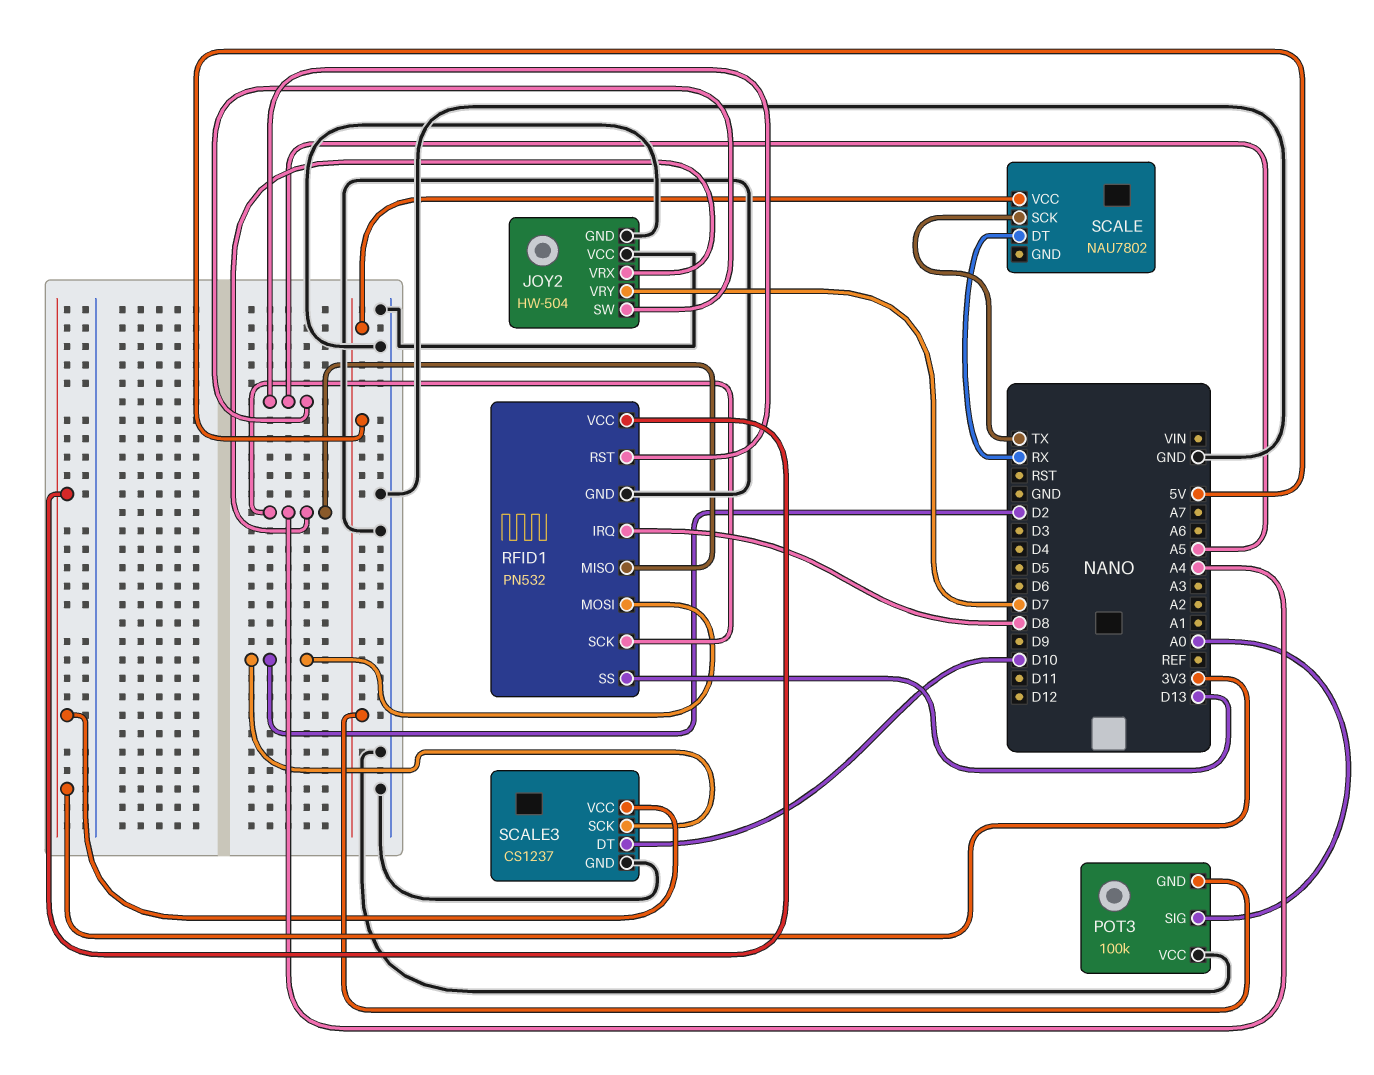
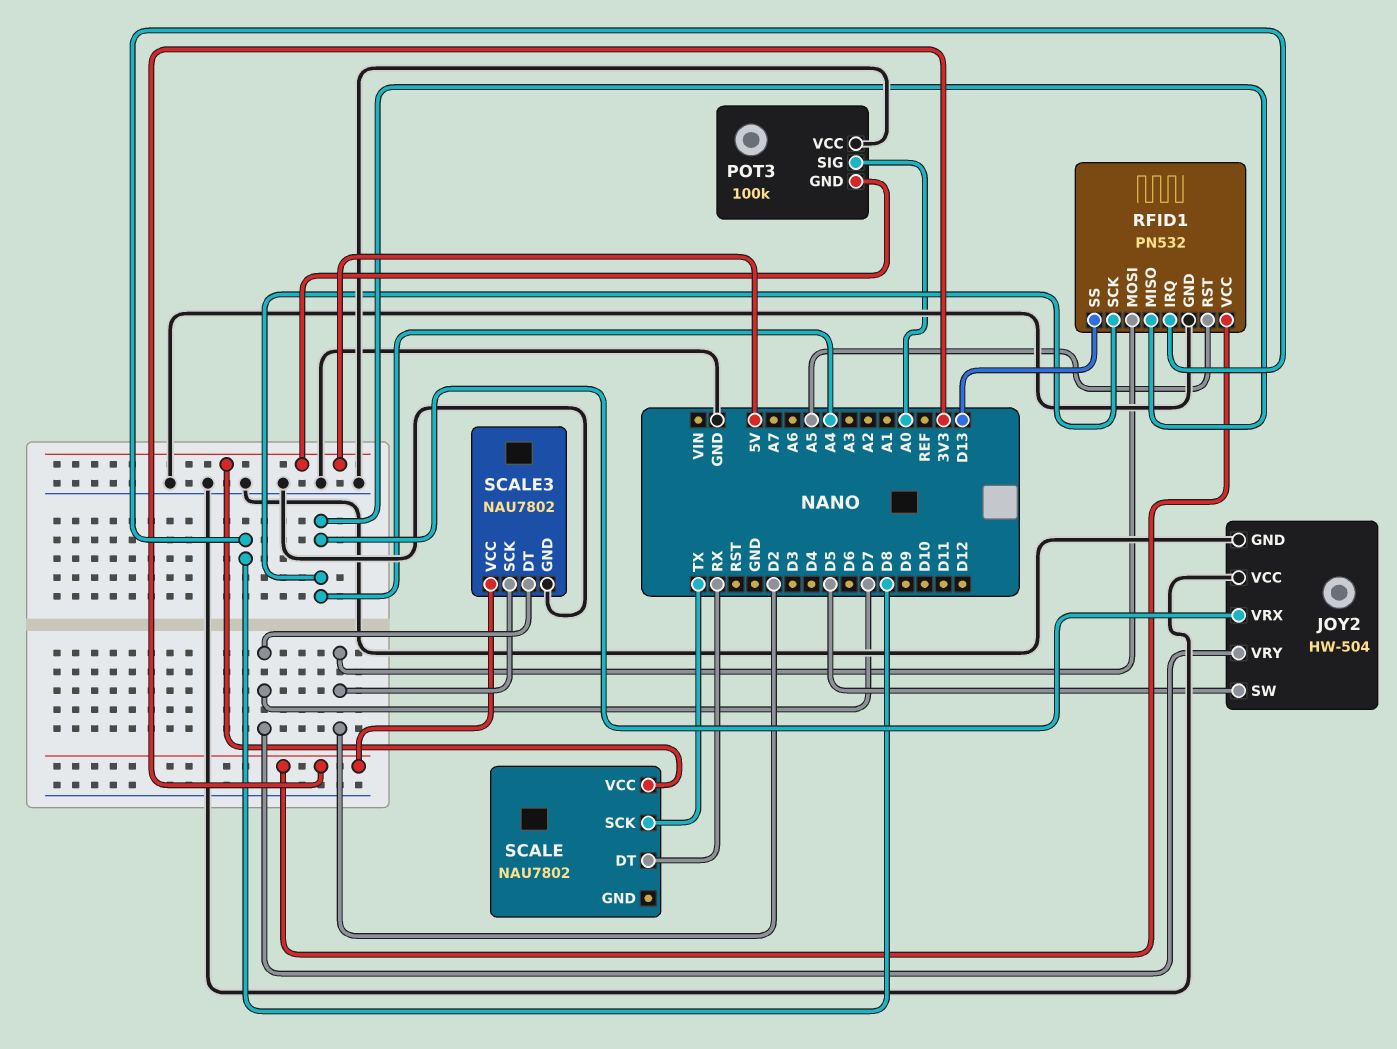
JOY2 pin SW: A5 -> D5
SCALE3: CS1237 -> NAU7802
SCALE3 pin DT: D10 -> D7

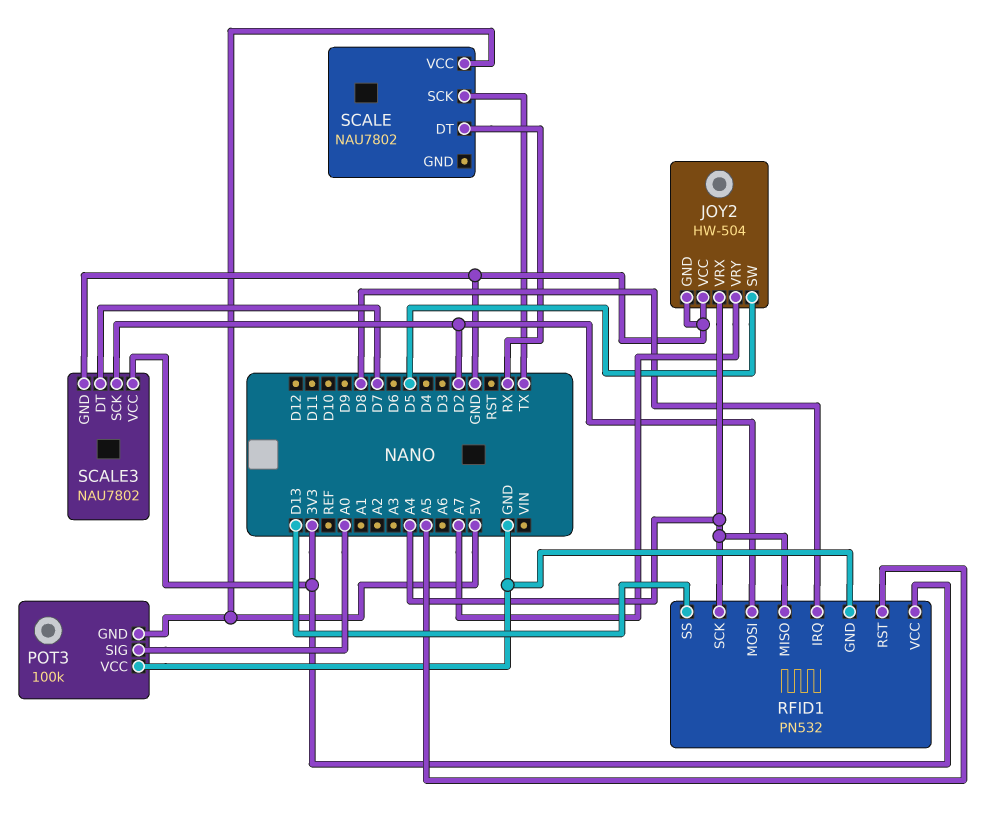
JOY2 pin VRY: D7 -> A7

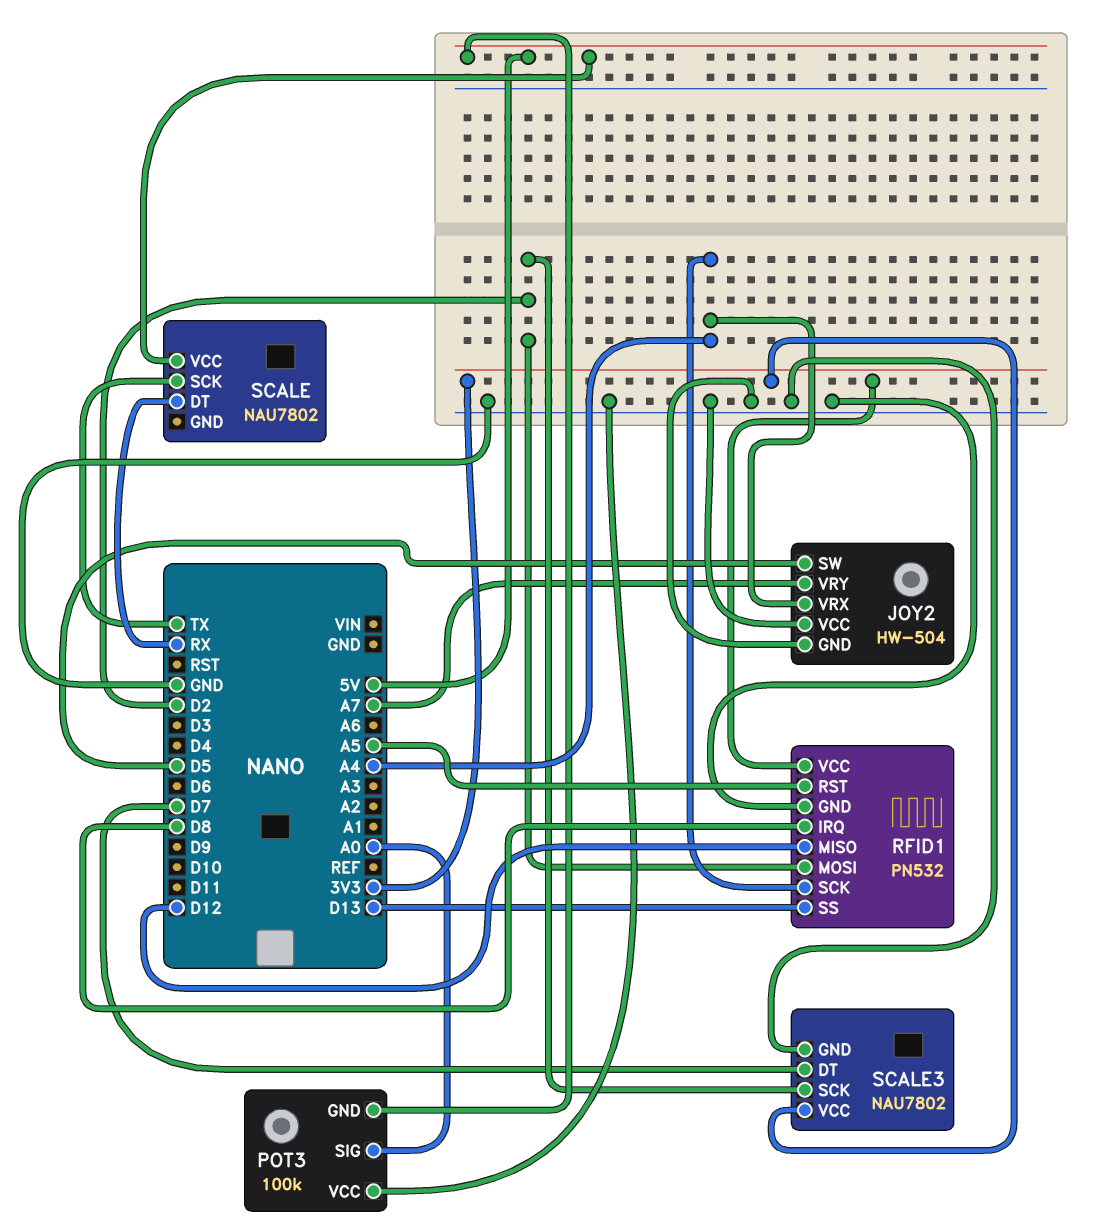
RFID1 pin MISO: A4 -> D12

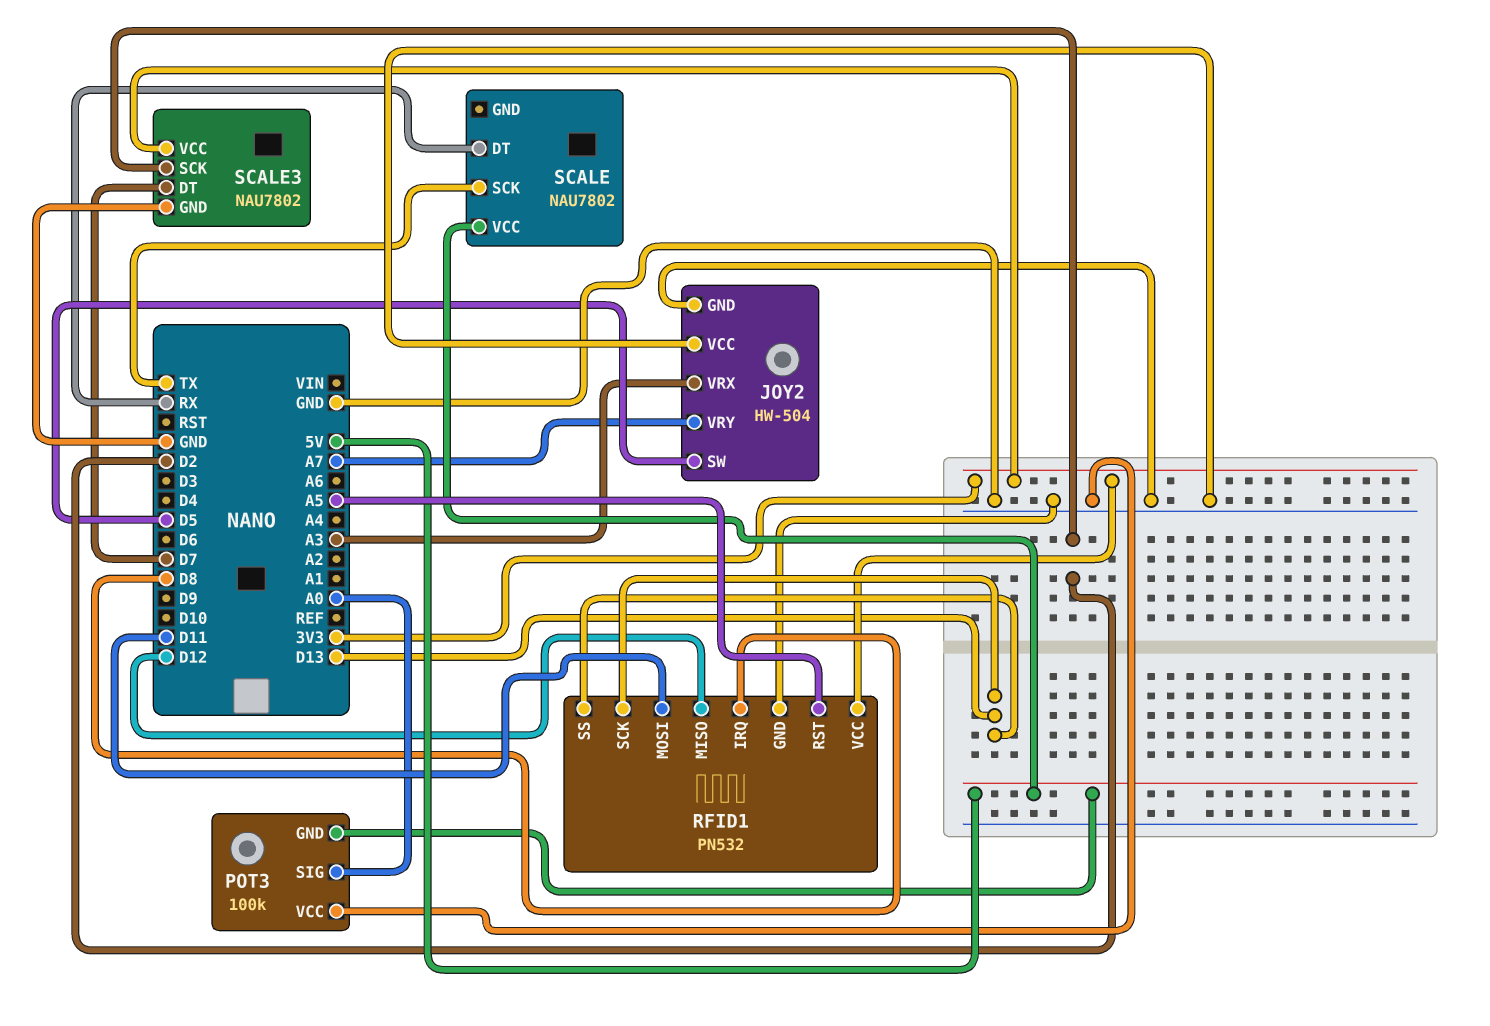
JOY2 pin VRX: A4 -> A3
RFID1 pin MOSI: D2 -> D11
RFID1 pin SCK: A4 -> D13

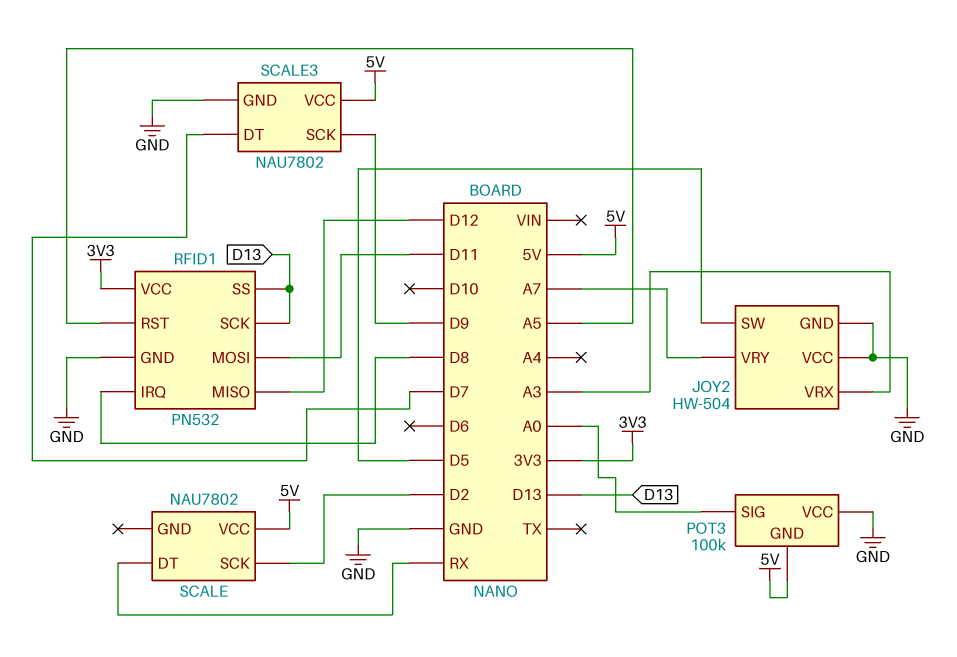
SCALE pin SCK: TX -> D2
SCALE3 pin SCK: D2 -> D9
SCALE3 pin VCC: 3V3 -> 5V

